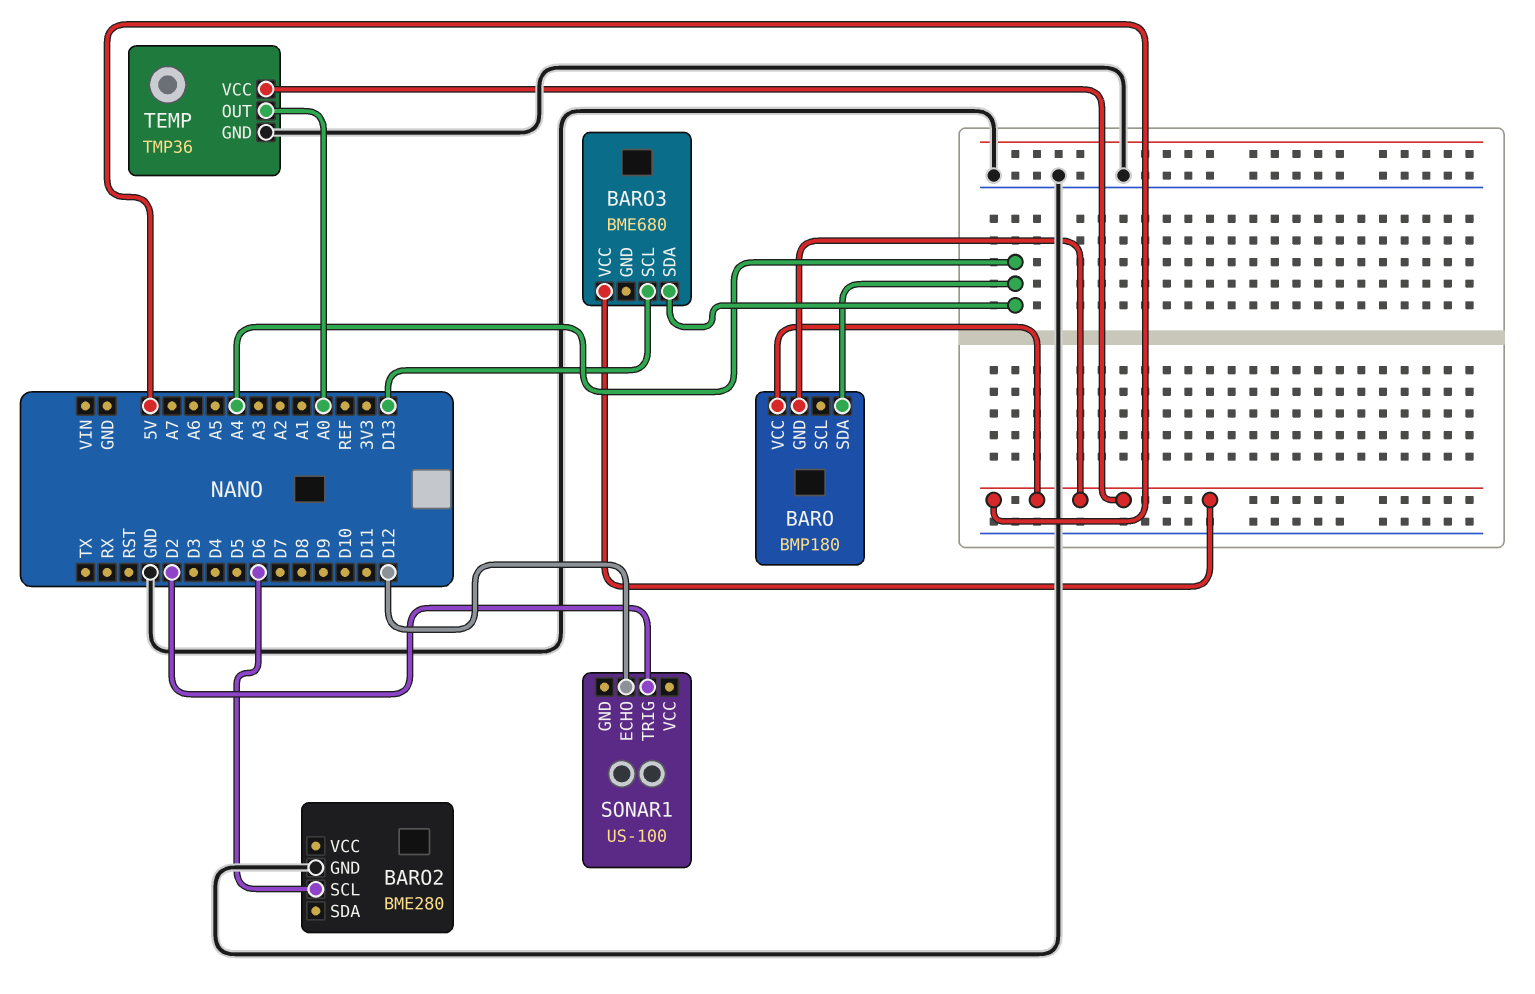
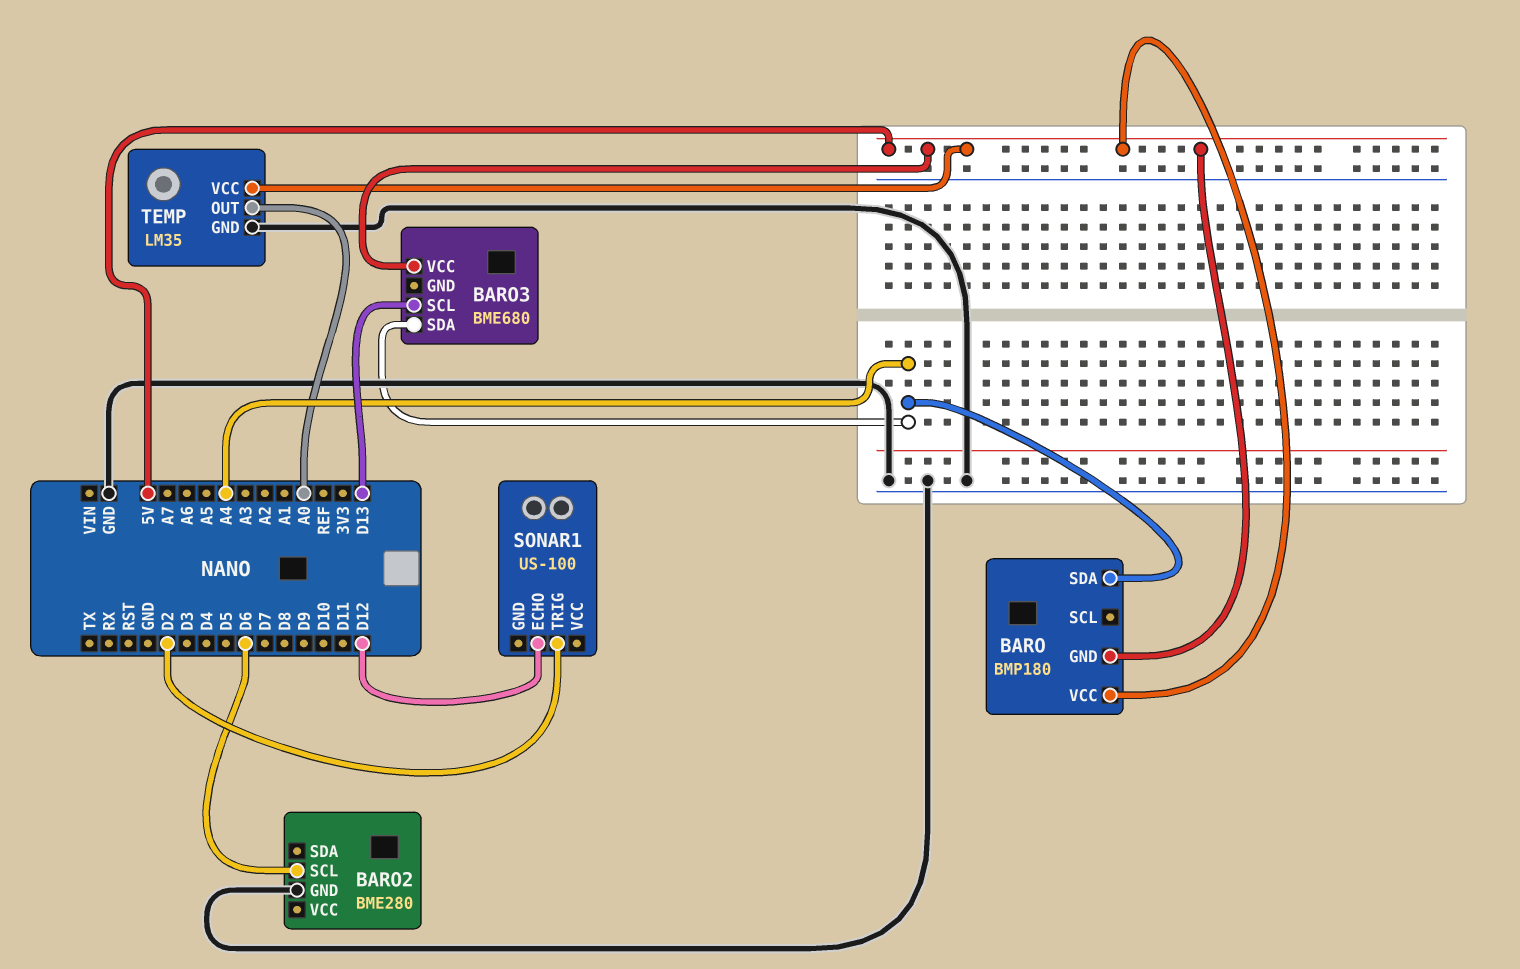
TEMP: TMP36 -> LM35

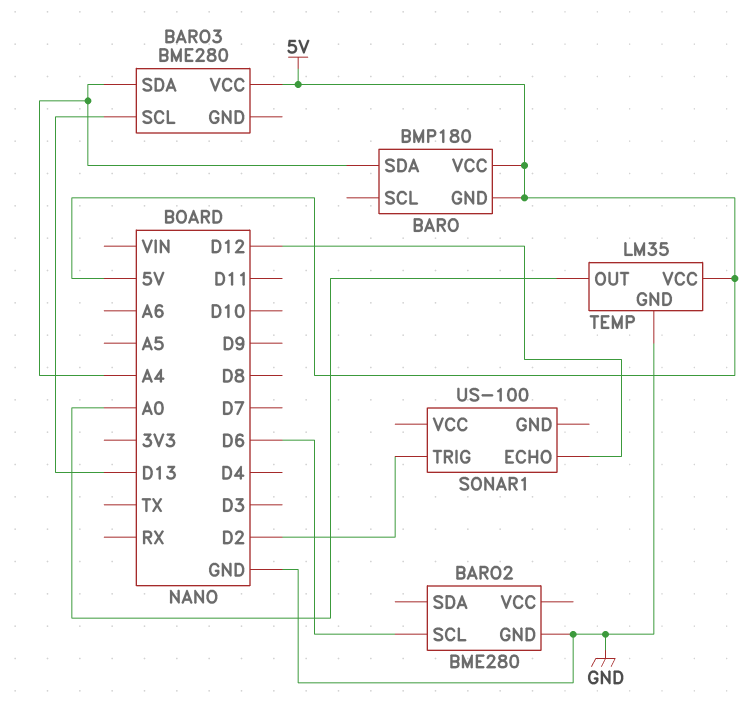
BARO3: BME680 -> BME280

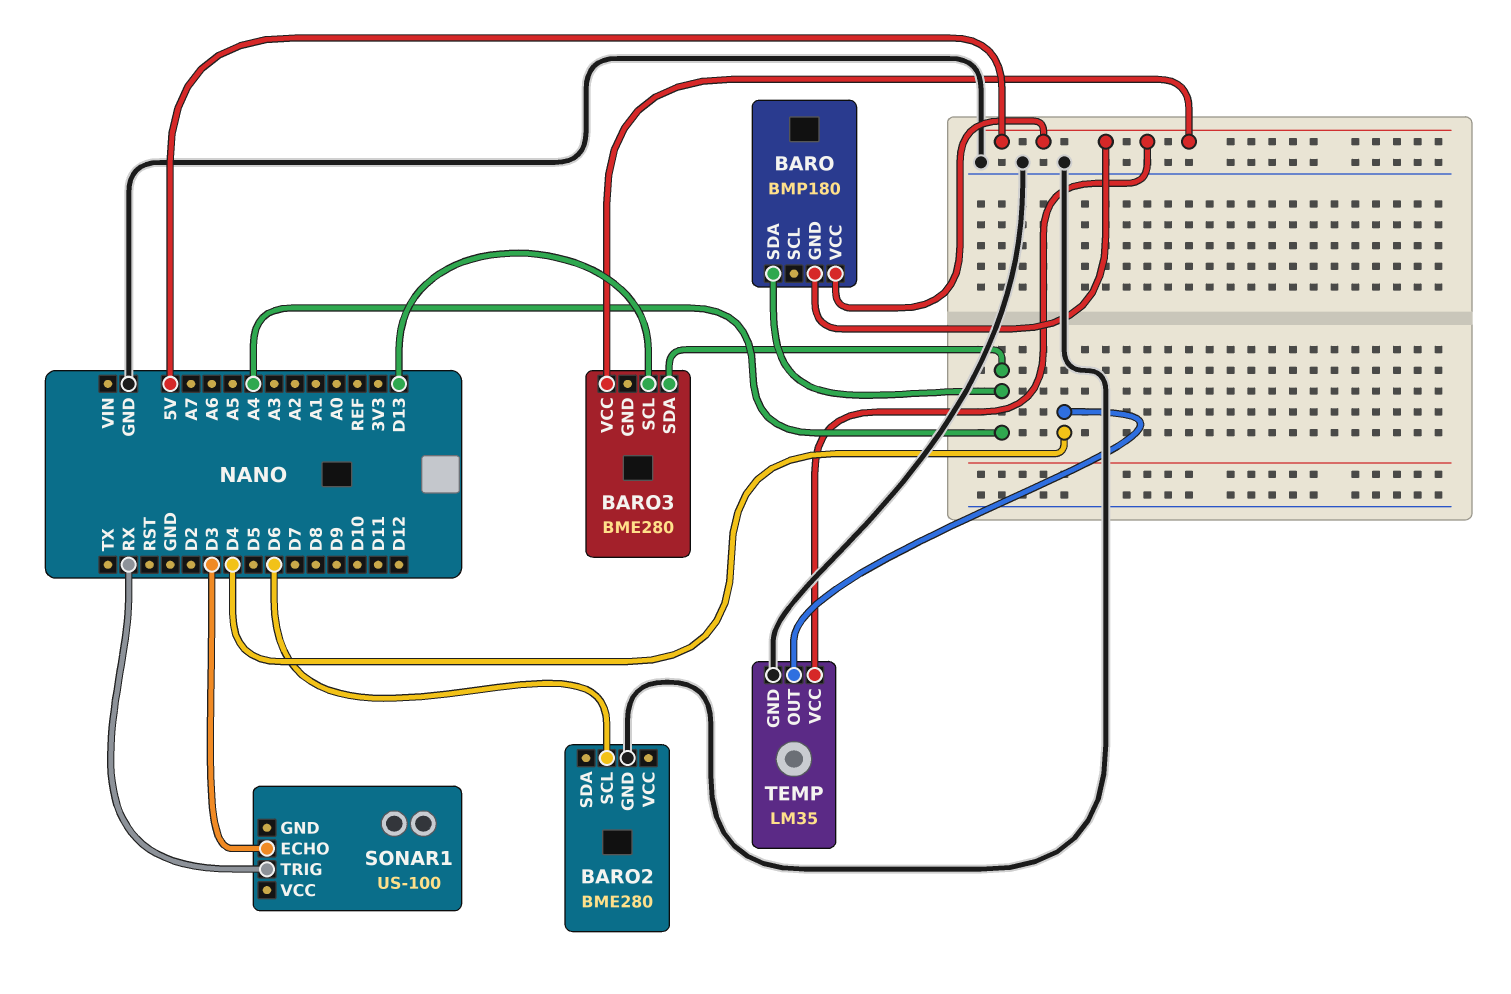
SONAR1 pin ECHO: D12 -> D3
SONAR1 pin TRIG: D2 -> RX
TEMP pin OUT: A0 -> D4

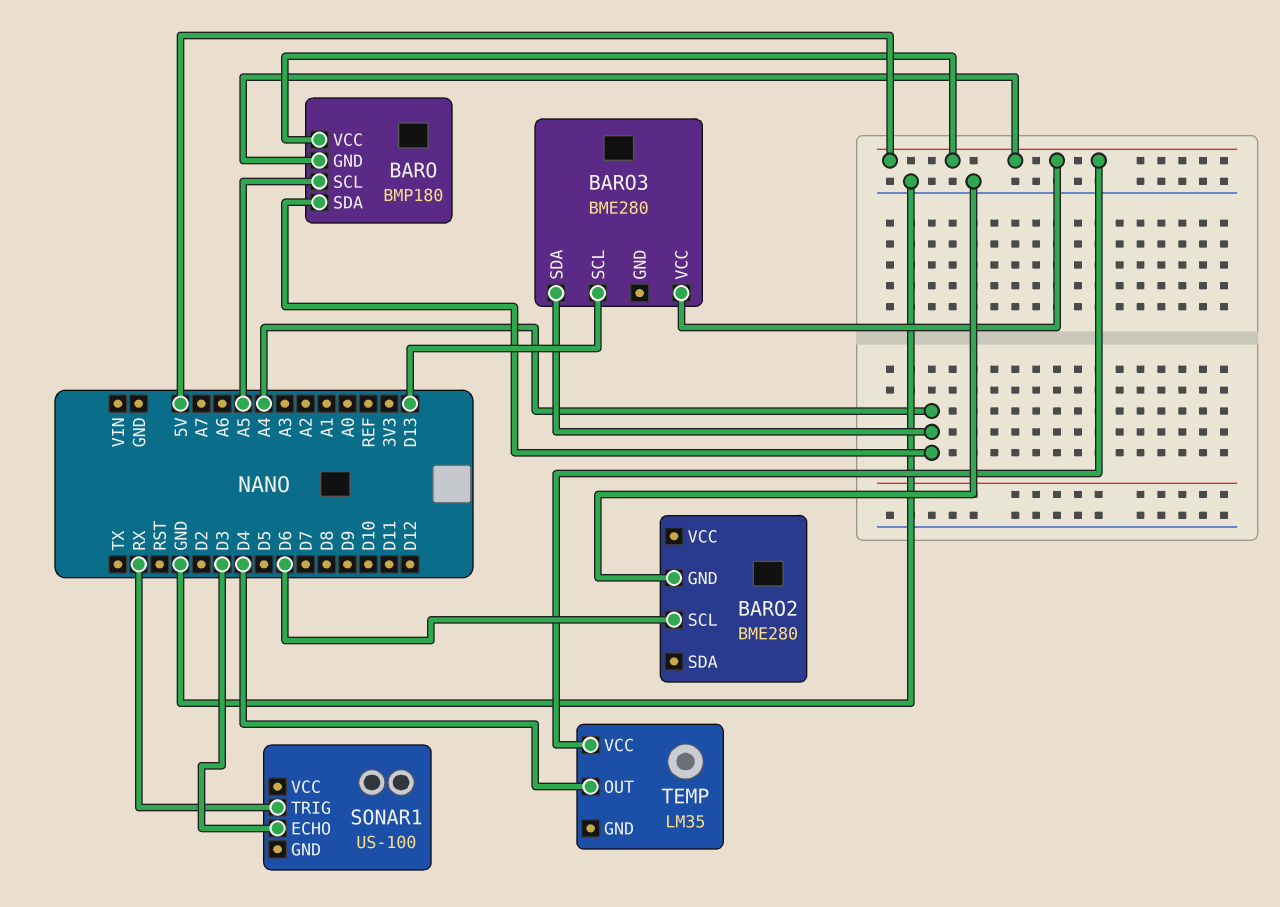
BARO pin SCL: none -> A5
TEMP pin GND: GND -> none

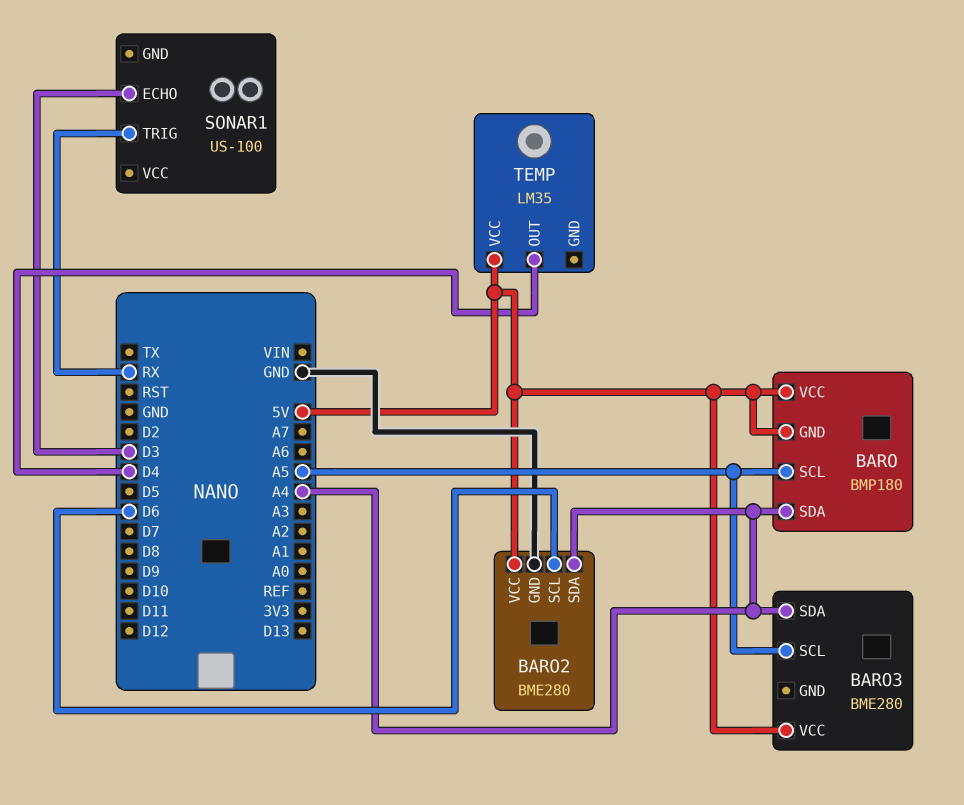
BARO2 pin SDA: none -> A4
BARO2 pin VCC: none -> 5V
BARO3 pin SCL: D13 -> A5

